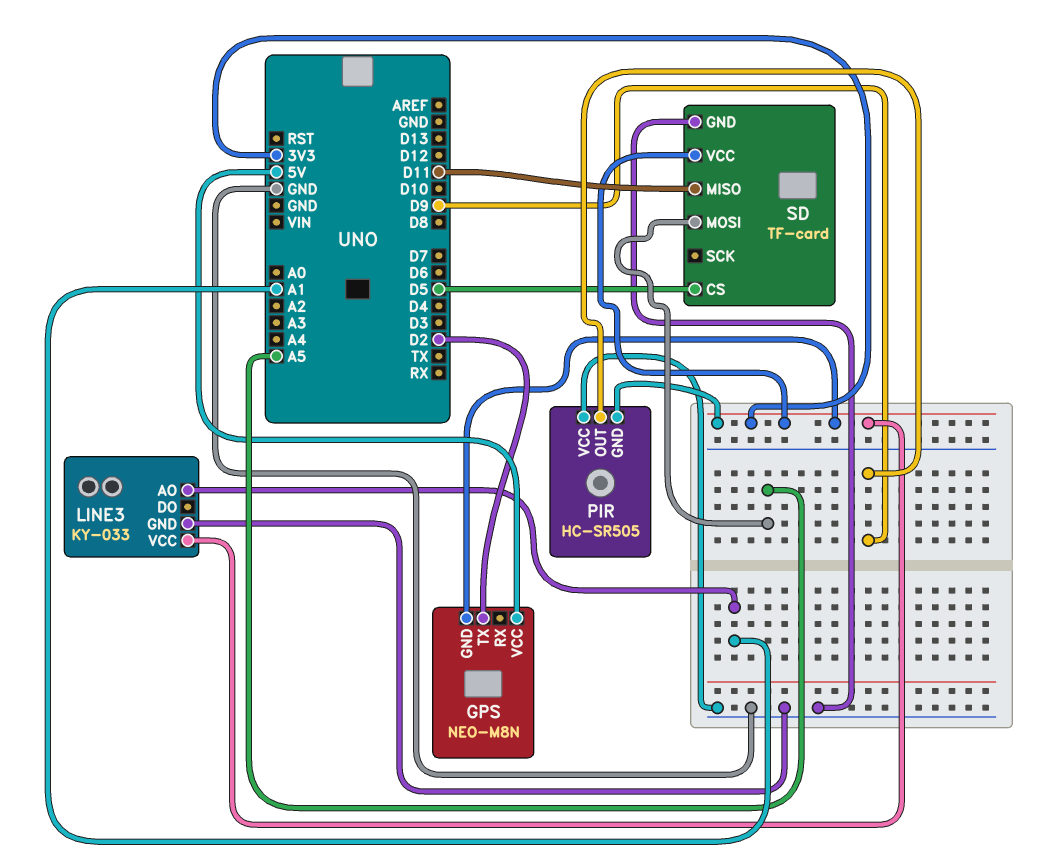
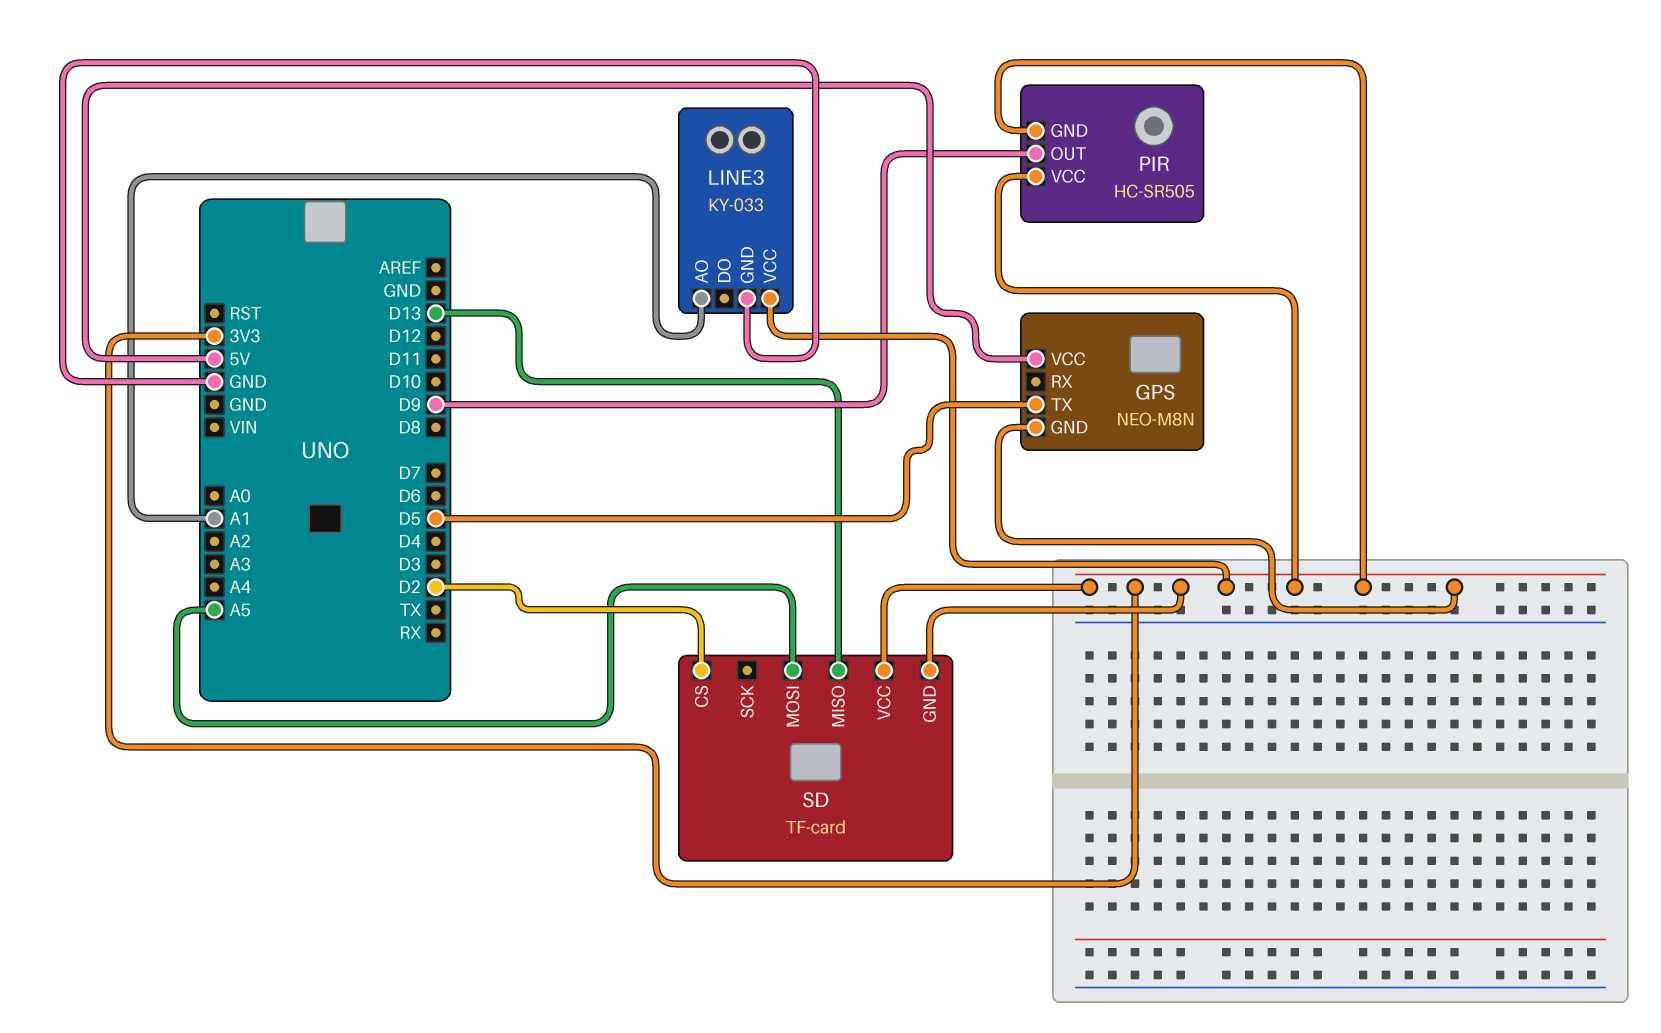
GPS pin TX: D2 -> D5
PIR pin VCC: GND -> 3V3
SD pin CS: D5 -> D2
SD pin GND: GND -> 3V3
SD pin MISO: D11 -> D13

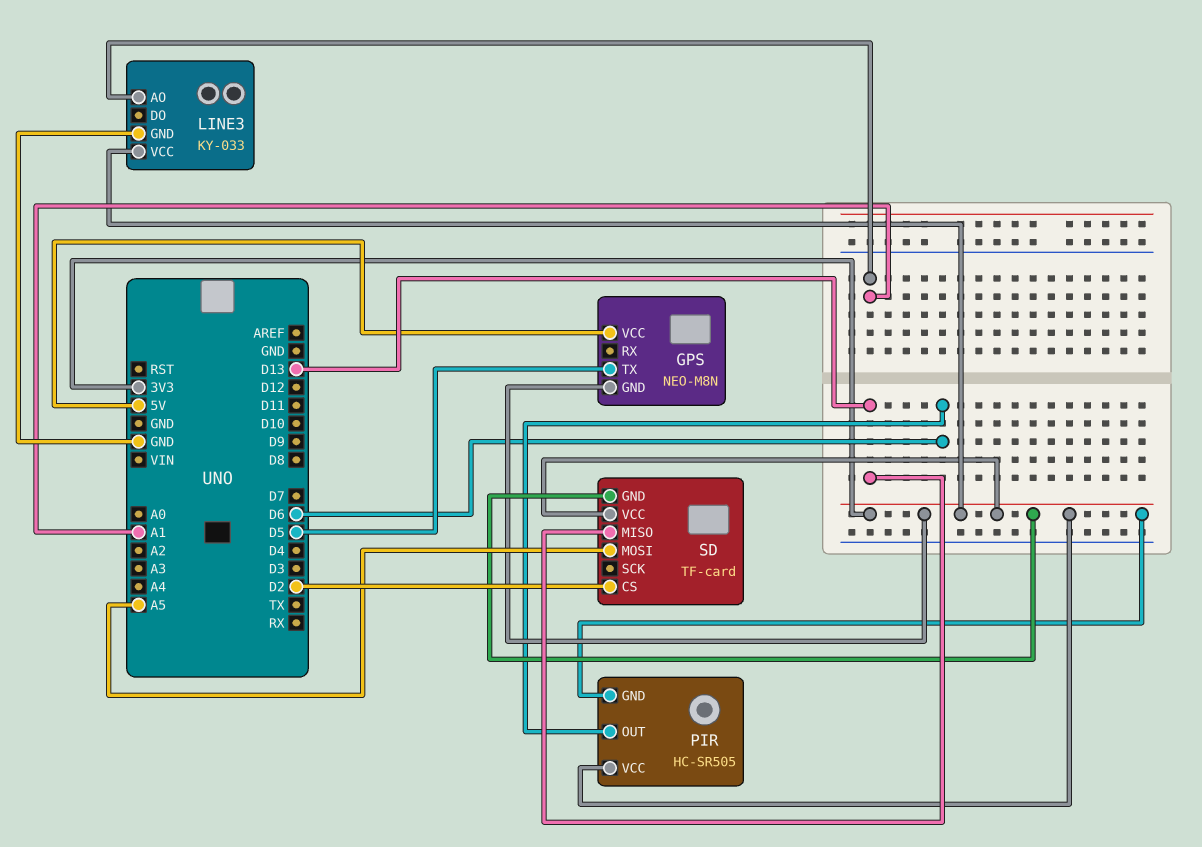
PIR pin OUT: D9 -> D6

